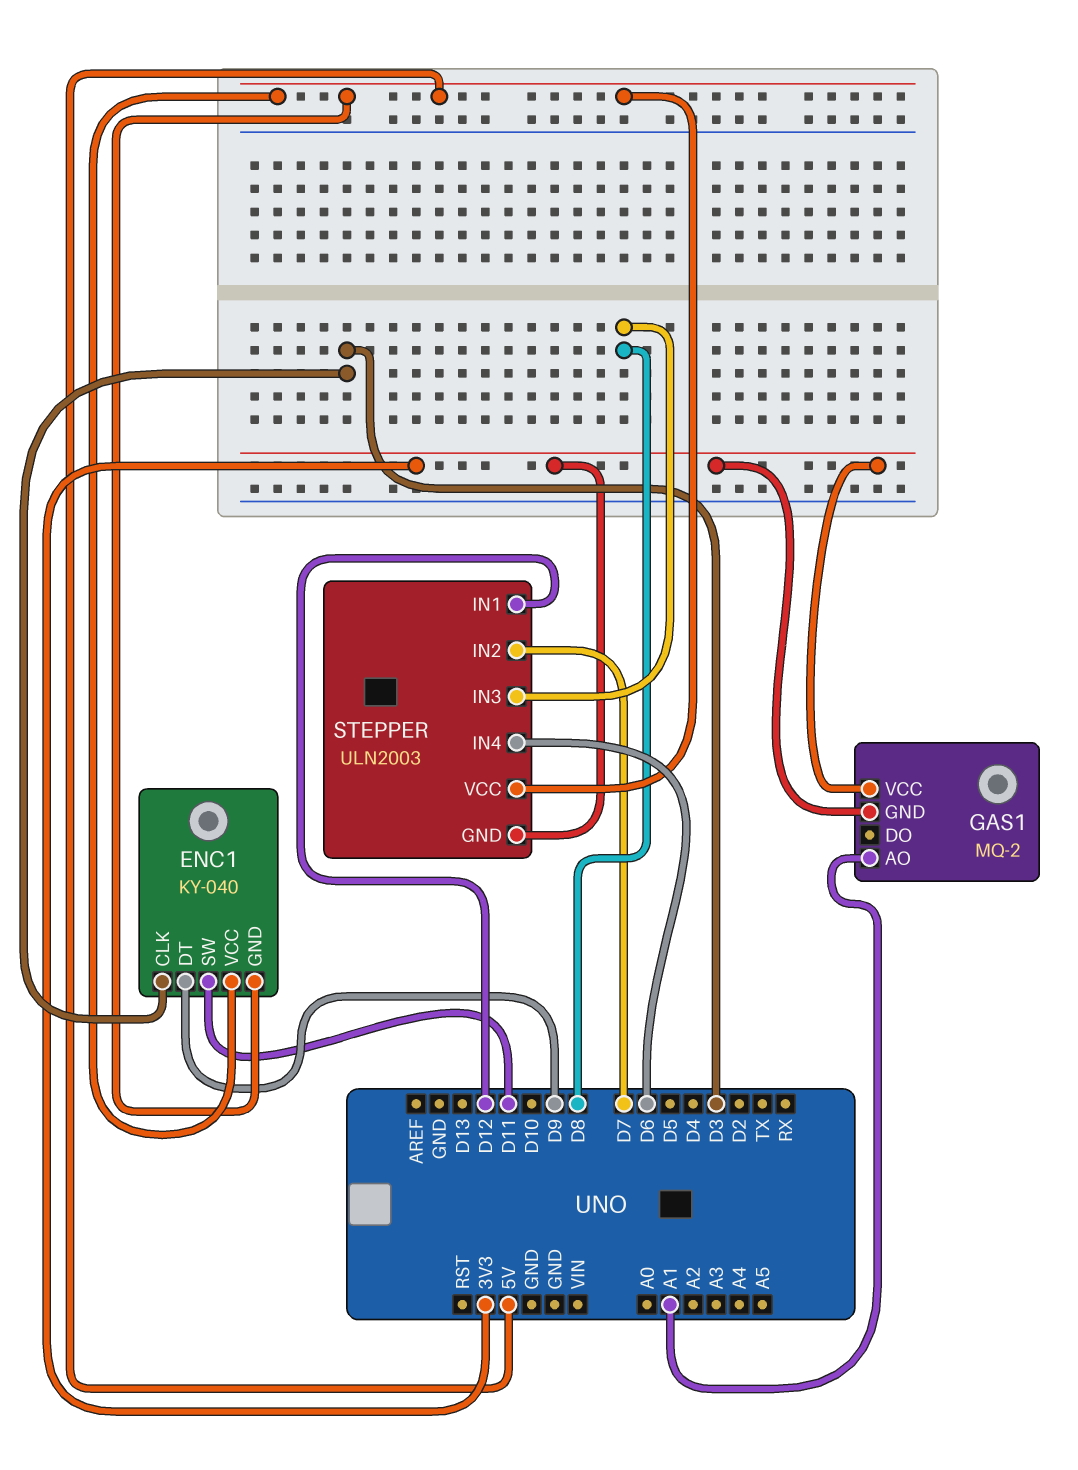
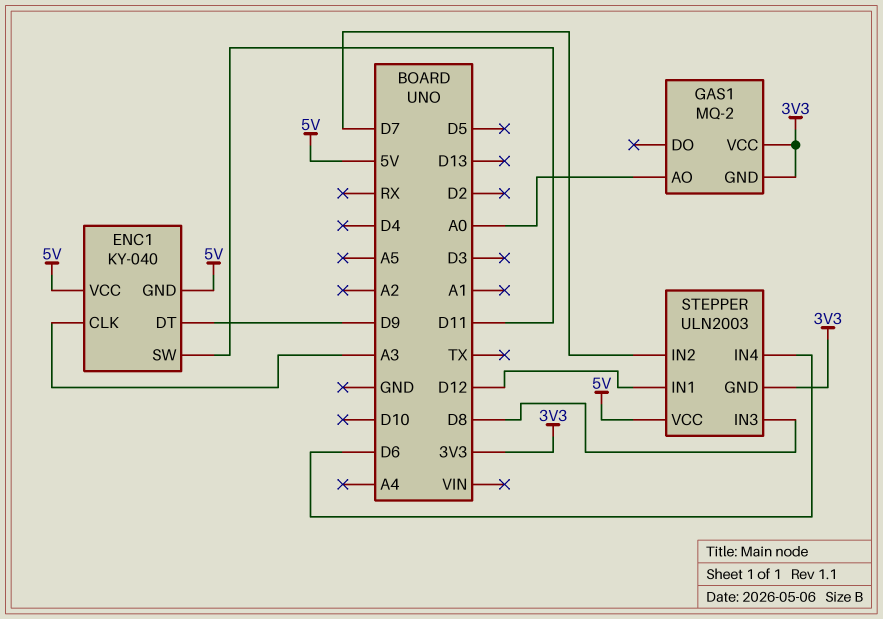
ENC1 pin CLK: D3 -> A3
GAS1 pin AO: A1 -> A0

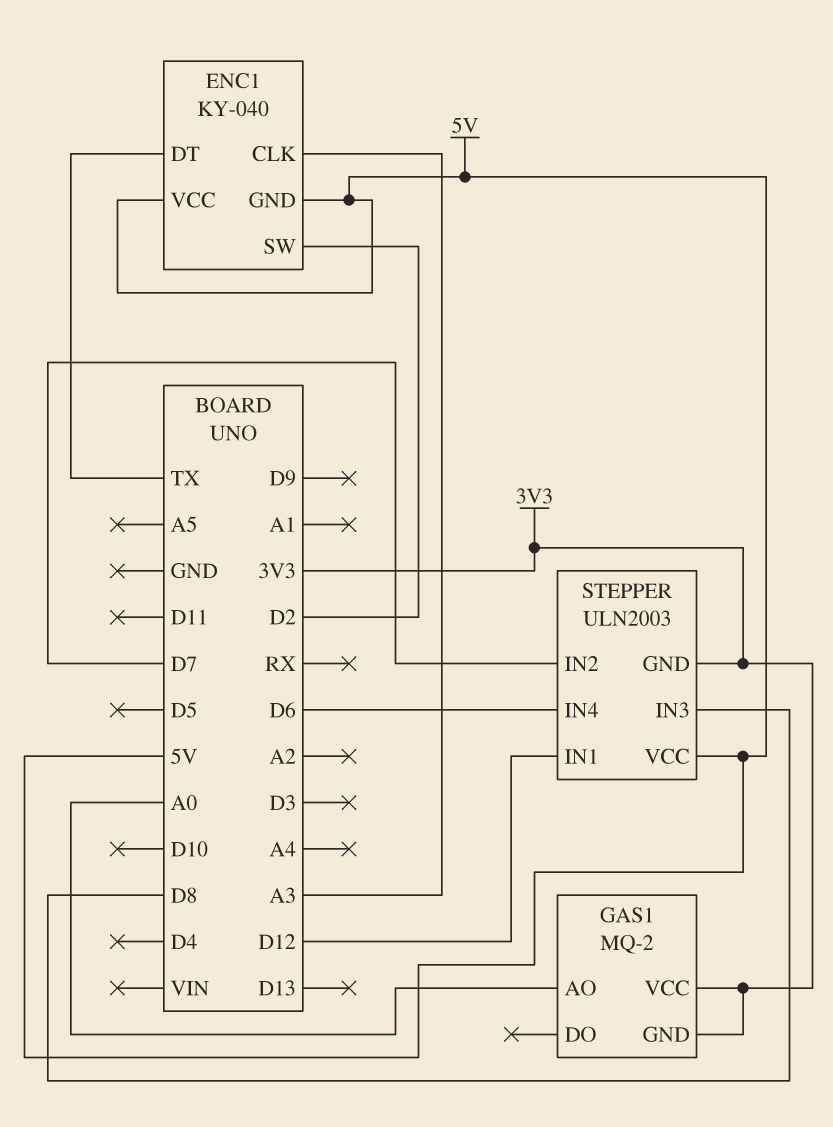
ENC1 pin DT: D9 -> TX
ENC1 pin SW: D11 -> D2

